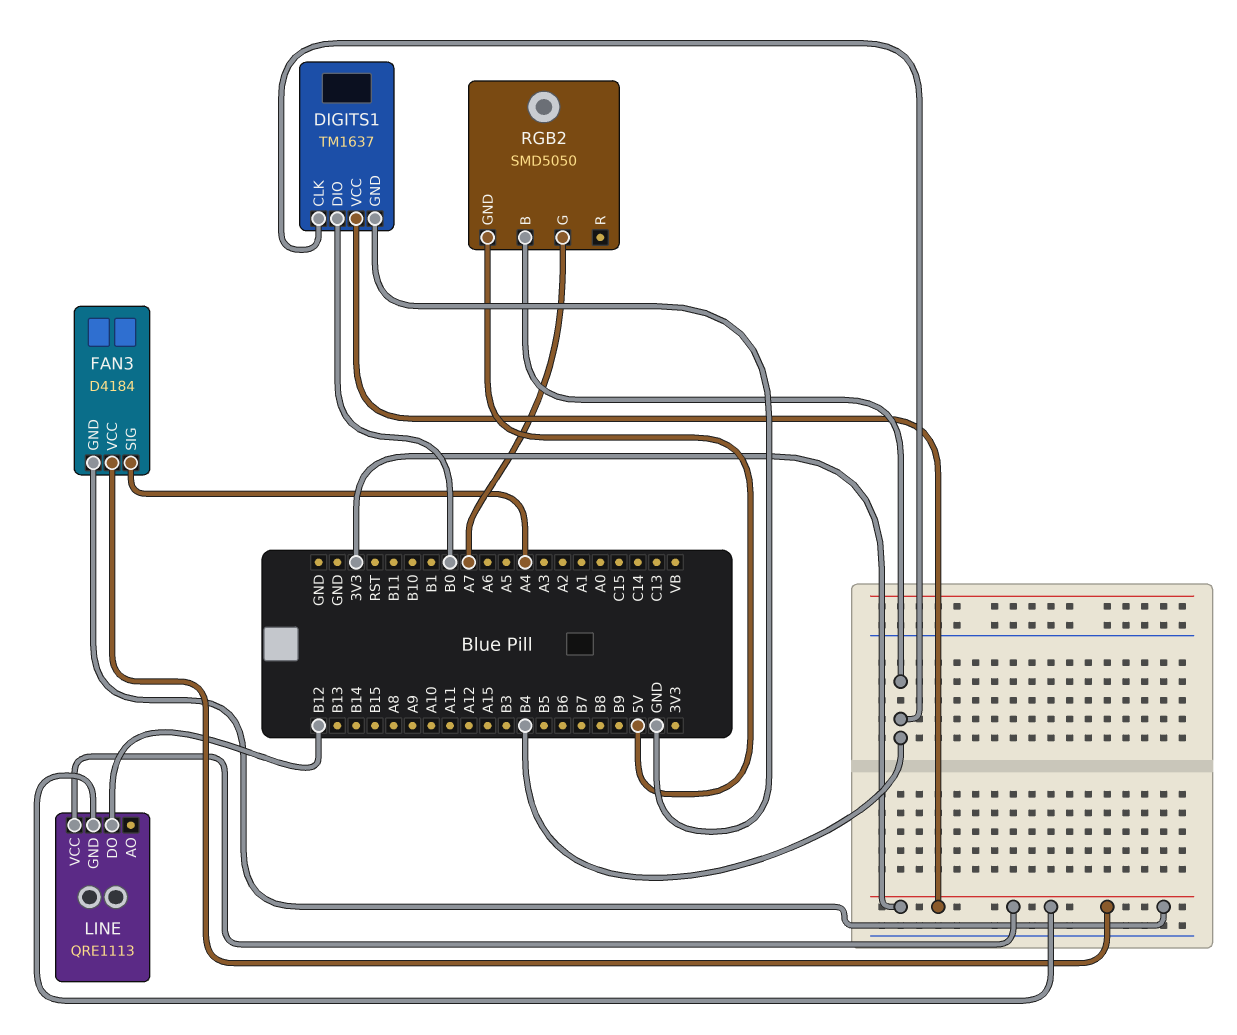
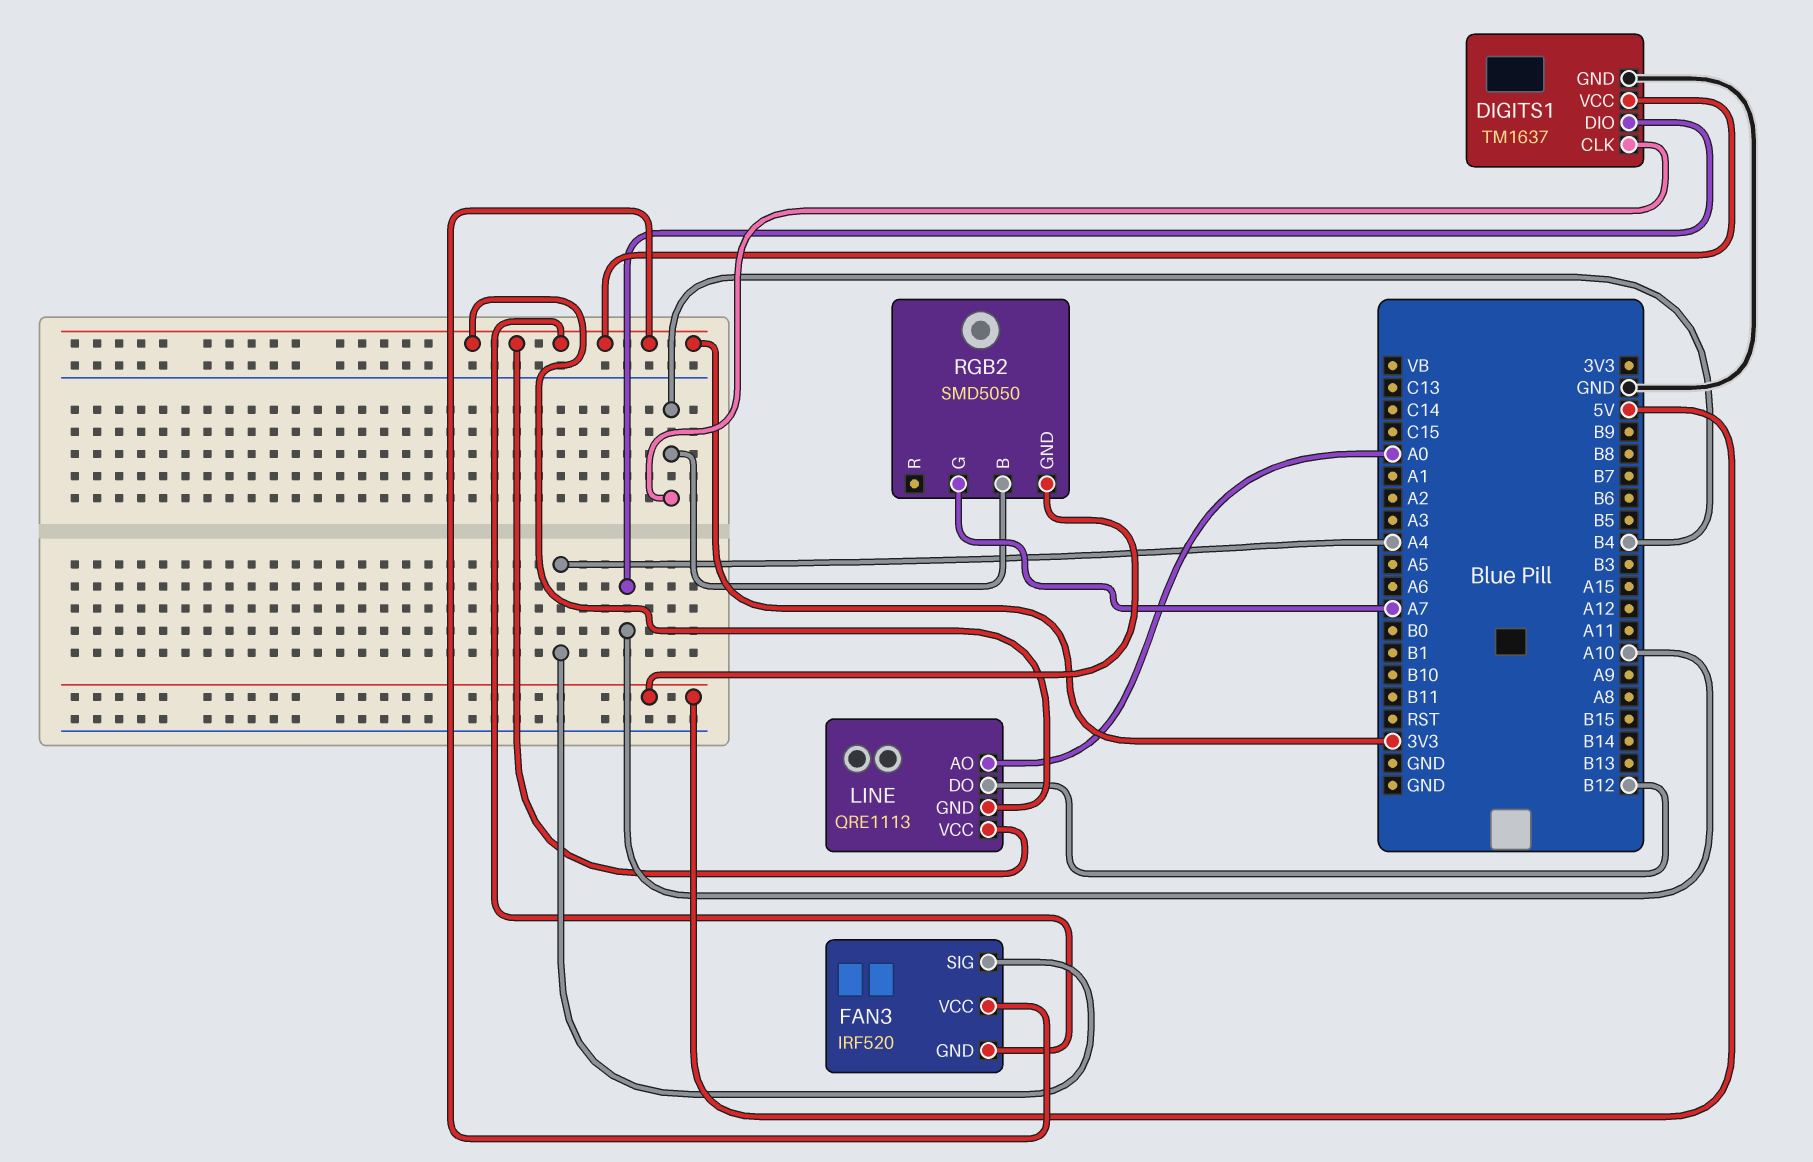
DIGITS1 pin DIO: B0 -> A10
FAN3: D4184 -> IRF520
LINE pin AO: none -> A0

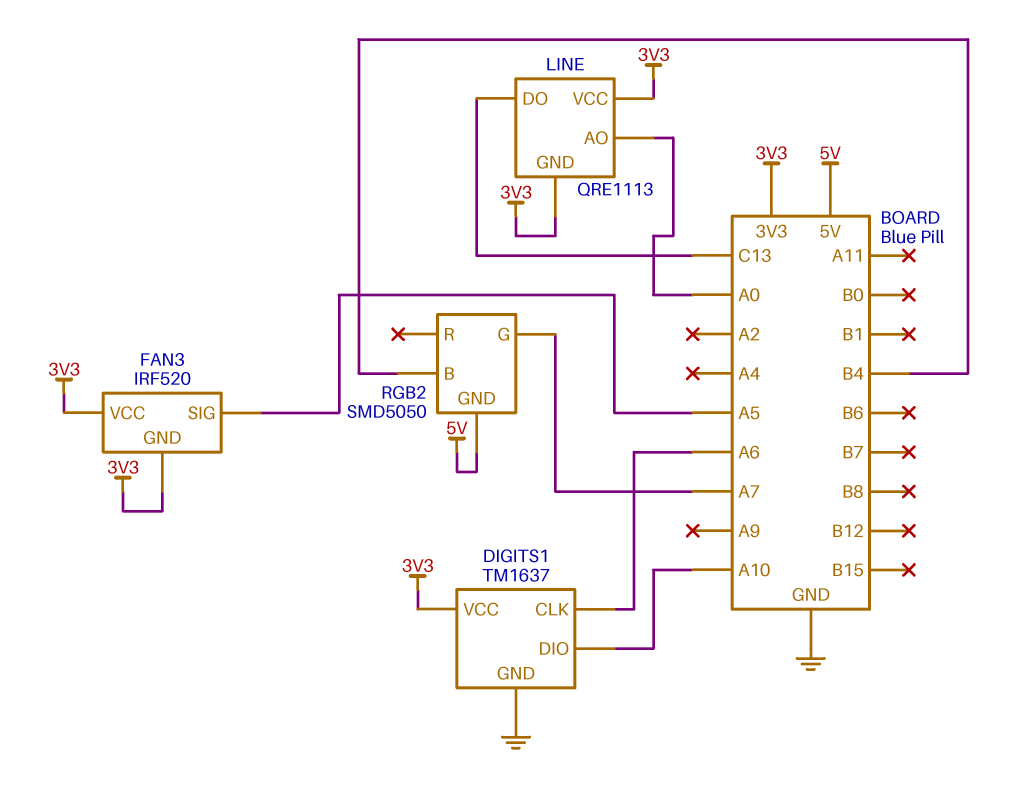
DIGITS1 pin CLK: B4 -> A6
FAN3 pin SIG: A4 -> A5
LINE pin DO: B12 -> C13

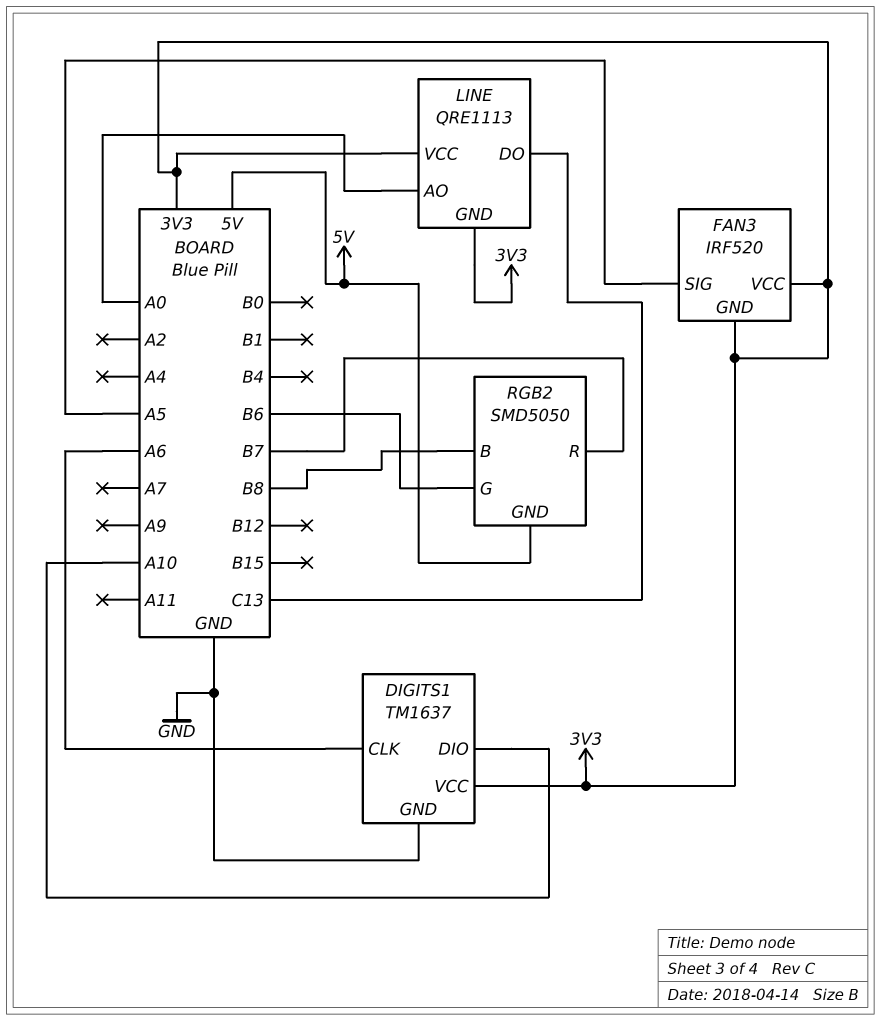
RGB2 pin B: B4 -> B8
RGB2 pin G: A7 -> B6
RGB2 pin R: none -> B7

